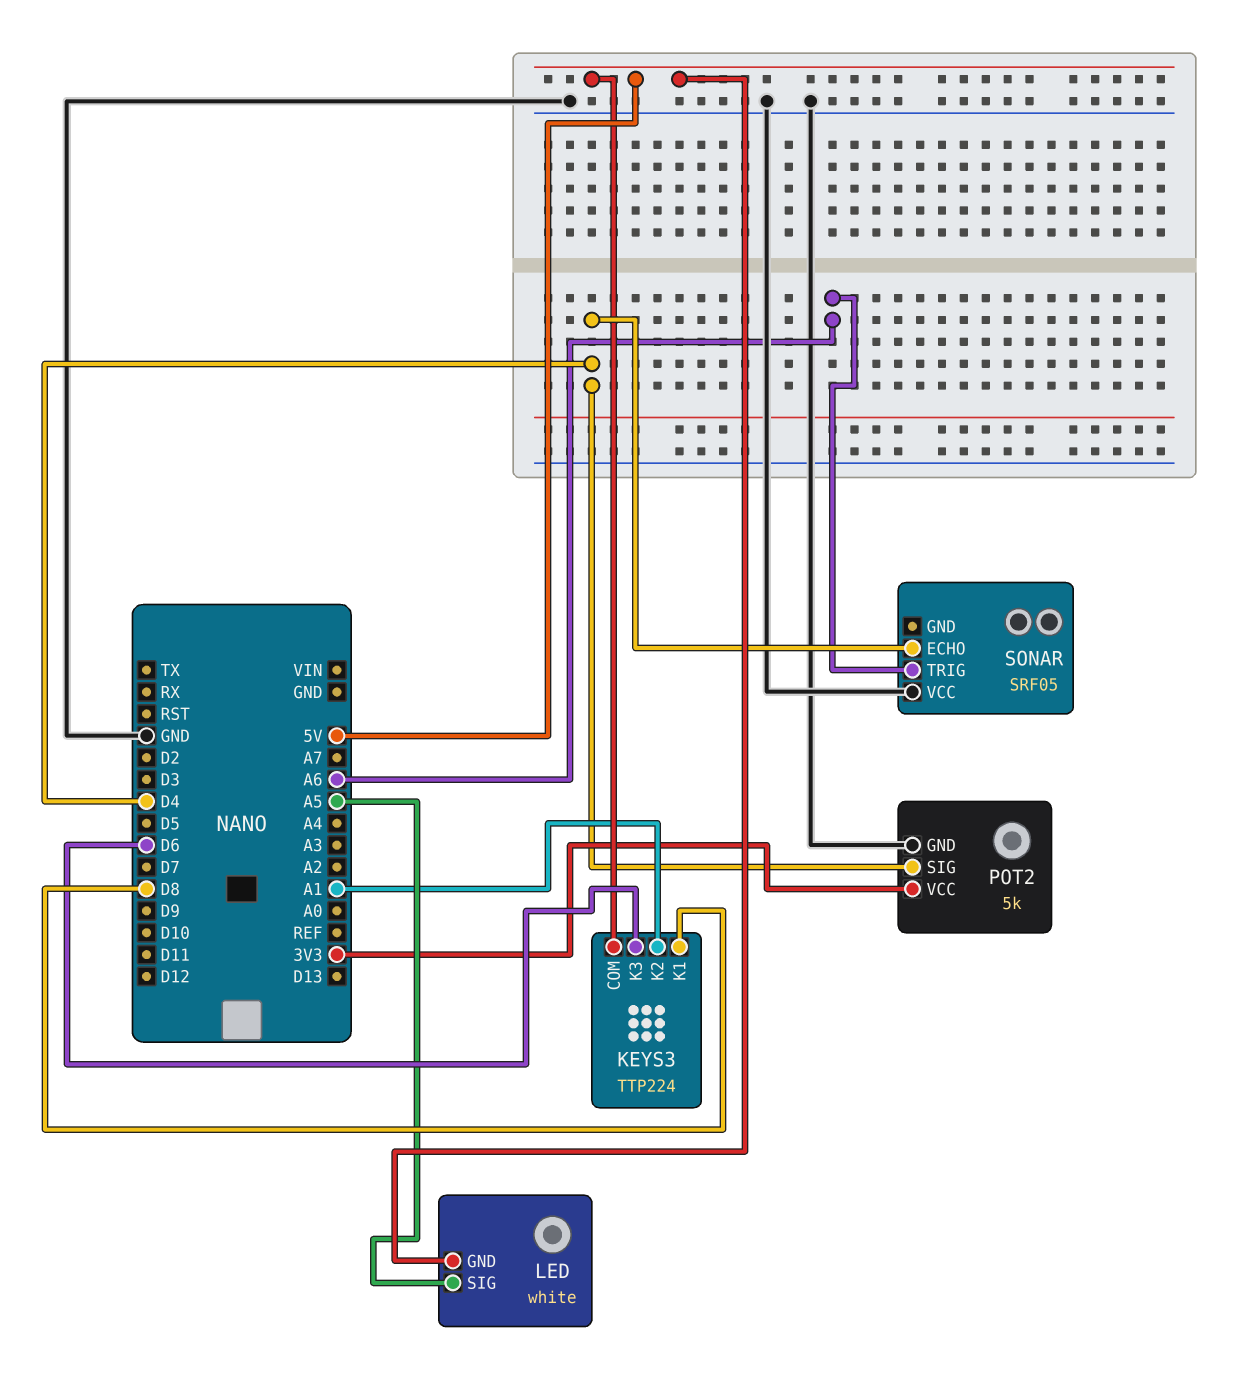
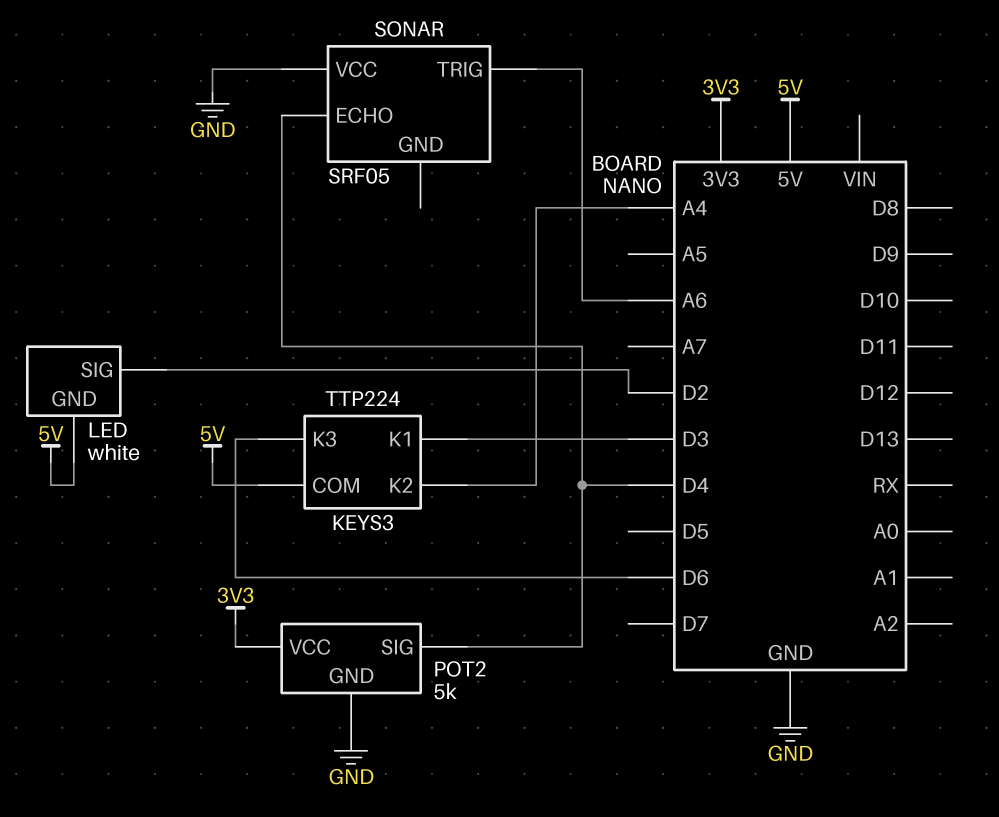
KEYS3 pin K1: D8 -> D3
KEYS3 pin K2: A1 -> A4
LED pin SIG: A5 -> D2

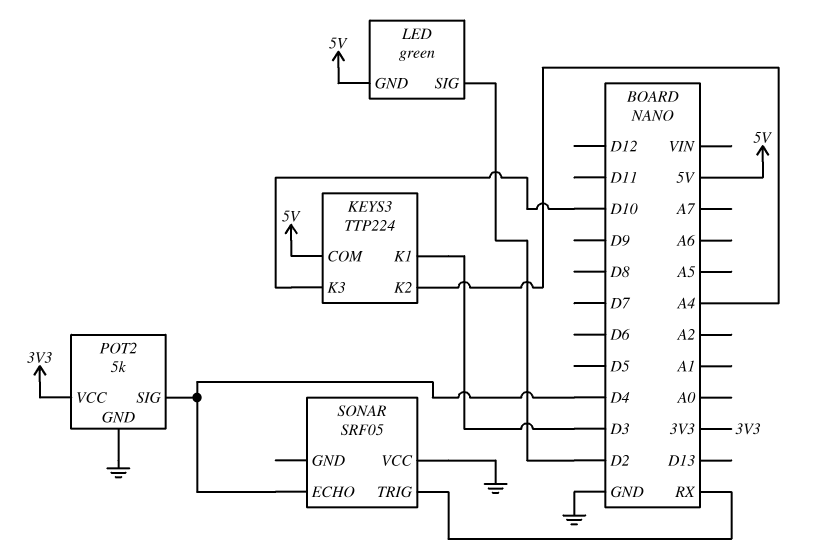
KEYS3 pin K3: D6 -> D10
LED: white -> green
SONAR pin TRIG: A6 -> RX

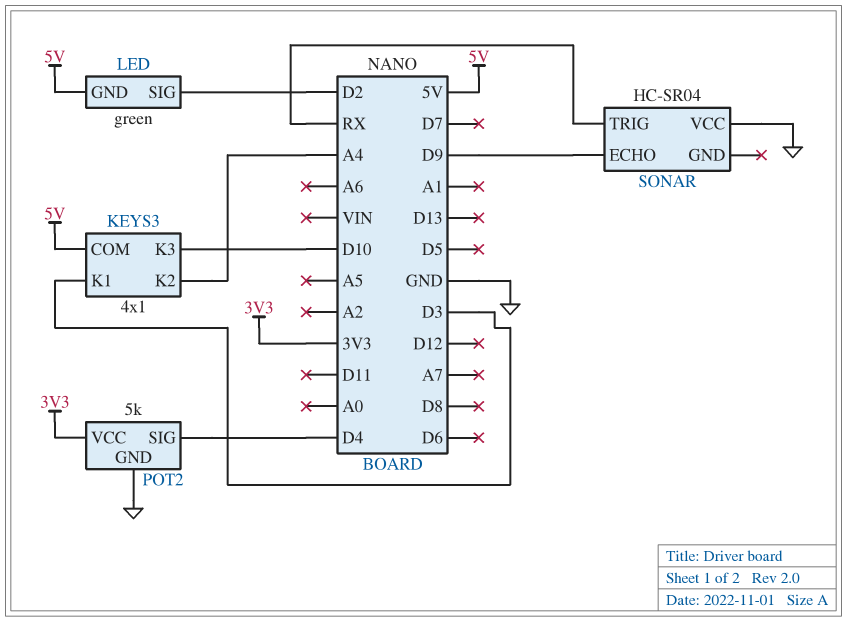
KEYS3: TTP224 -> 4x1
SONAR: SRF05 -> HC-SR04
SONAR pin ECHO: D4 -> D9

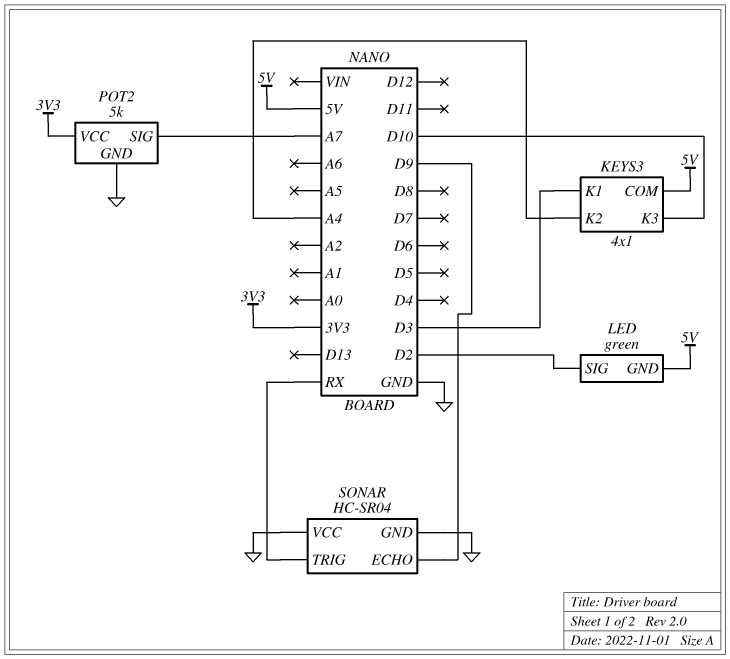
POT2 pin SIG: D4 -> A7
SONAR pin GND: none -> GND

